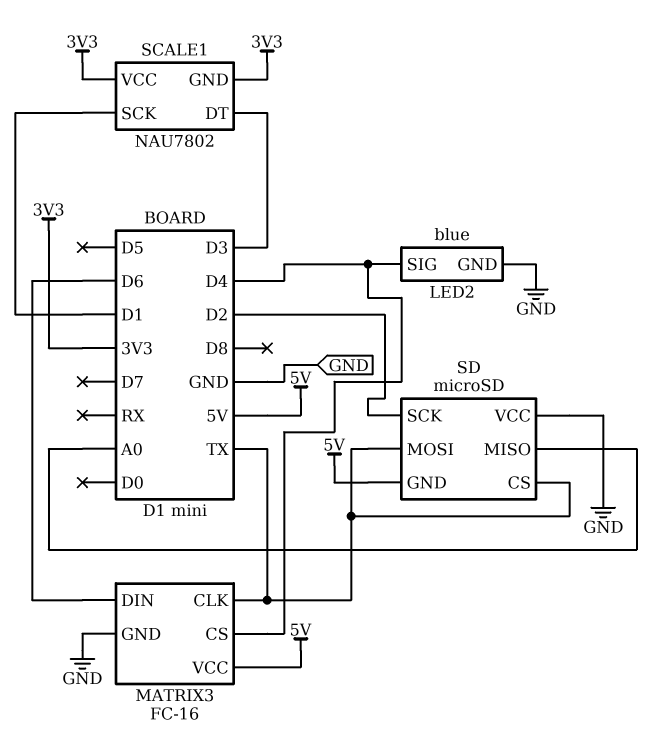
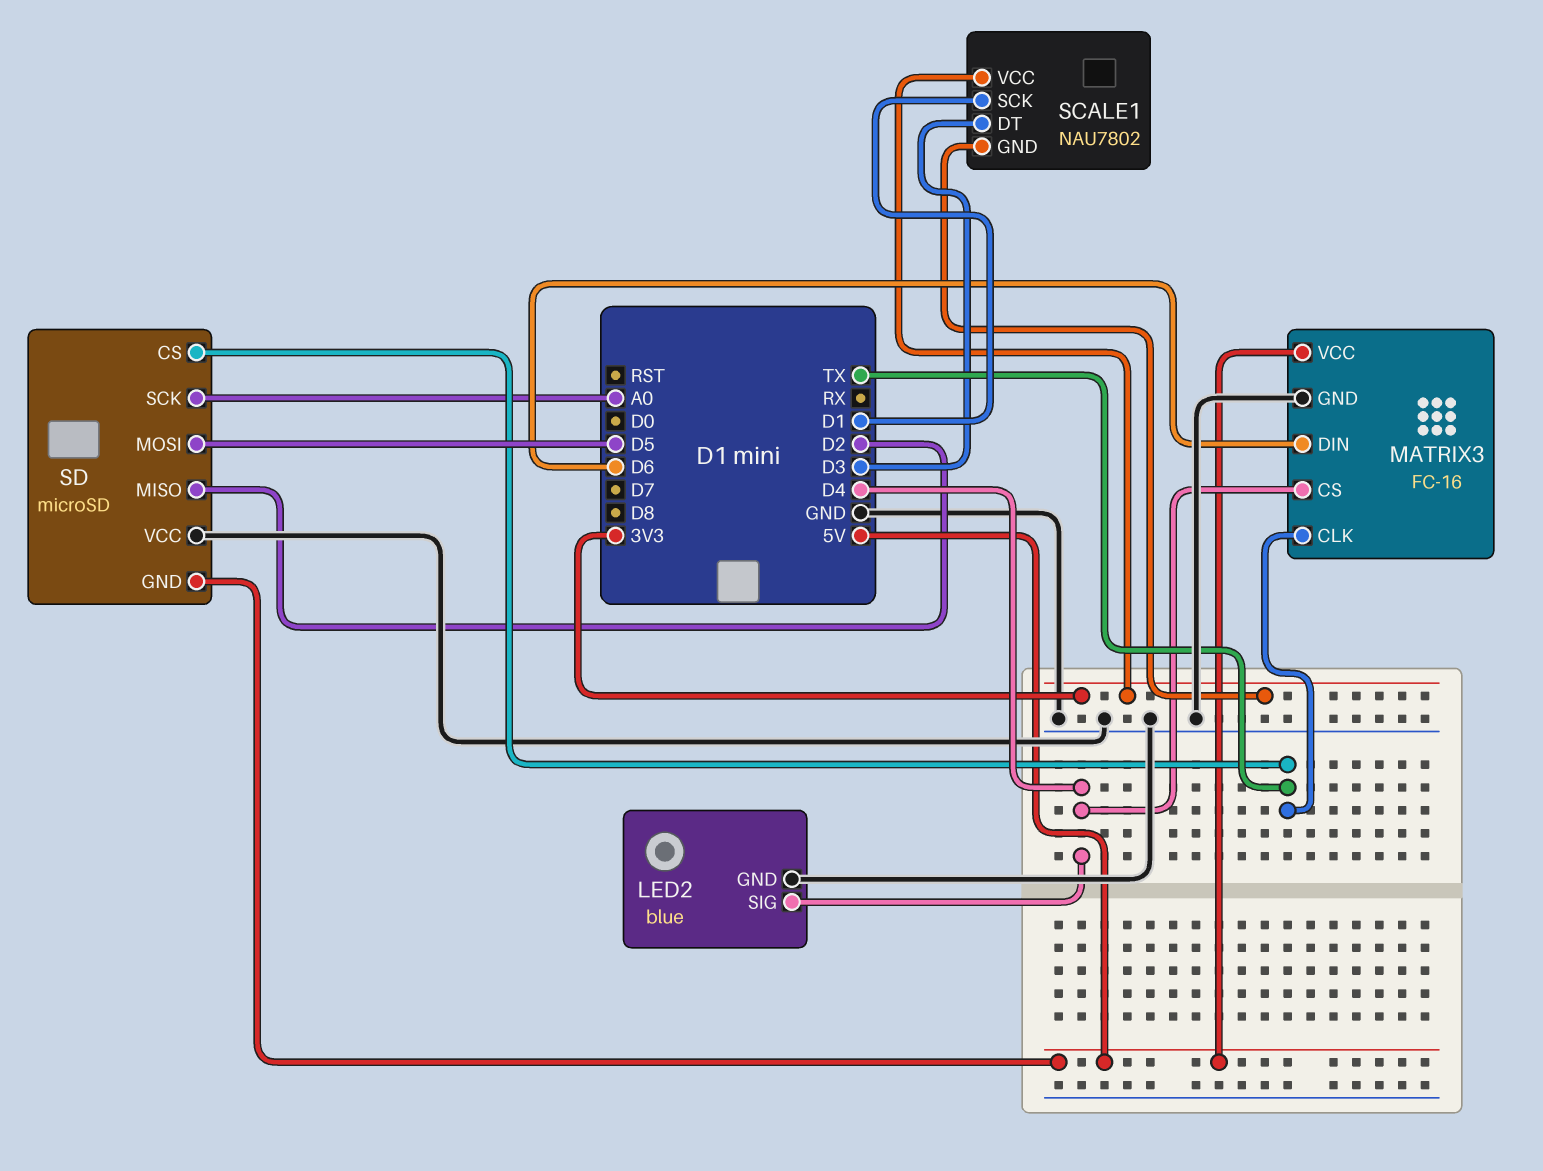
SD pin MISO: A0 -> D2
SD pin MOSI: TX -> D5
SD pin SCK: D2 -> A0

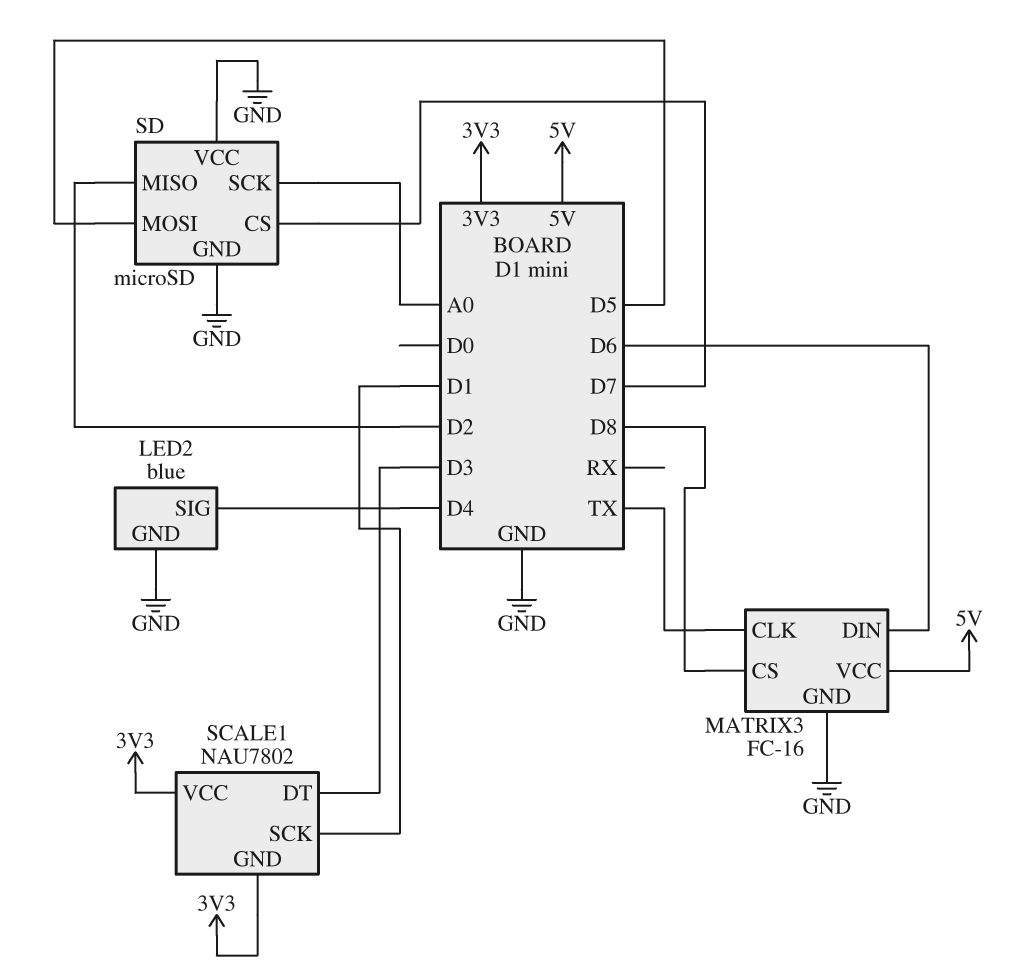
MATRIX3 pin CS: D4 -> D8
SD pin CS: TX -> D7
SD pin GND: 5V -> GND

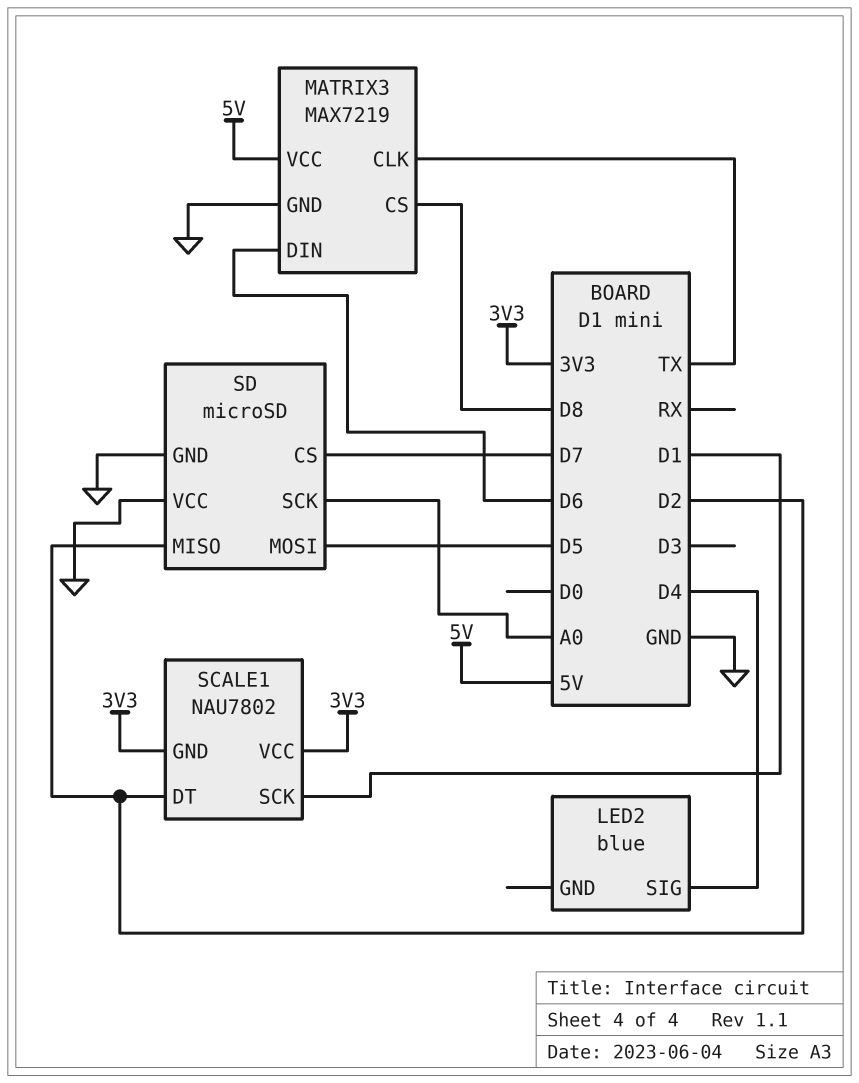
LED2 pin GND: GND -> none
MATRIX3: FC-16 -> MAX7219
SCALE1 pin DT: D3 -> D2

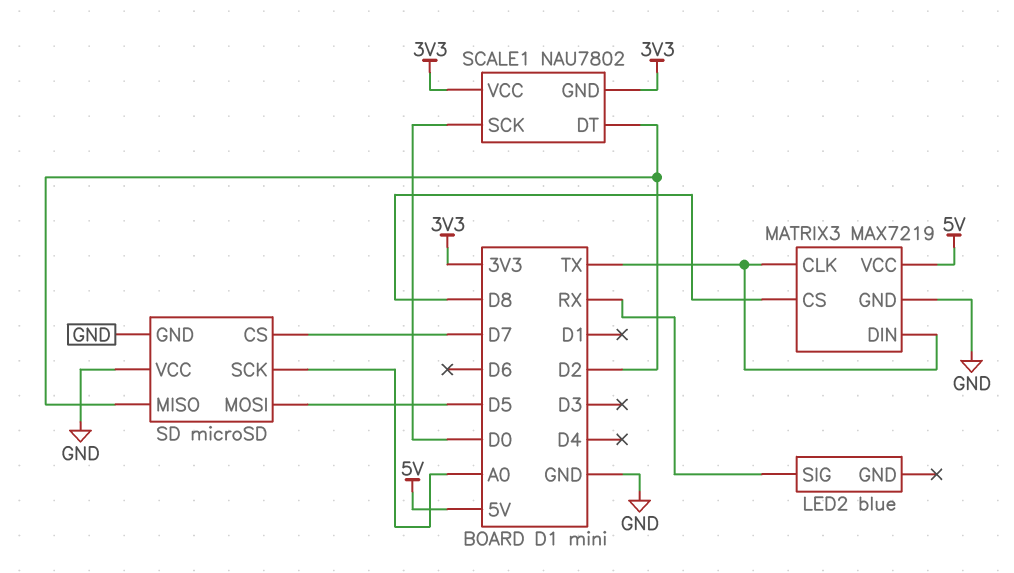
LED2 pin SIG: D4 -> RX
MATRIX3 pin DIN: D6 -> TX
SCALE1 pin SCK: D1 -> D0

